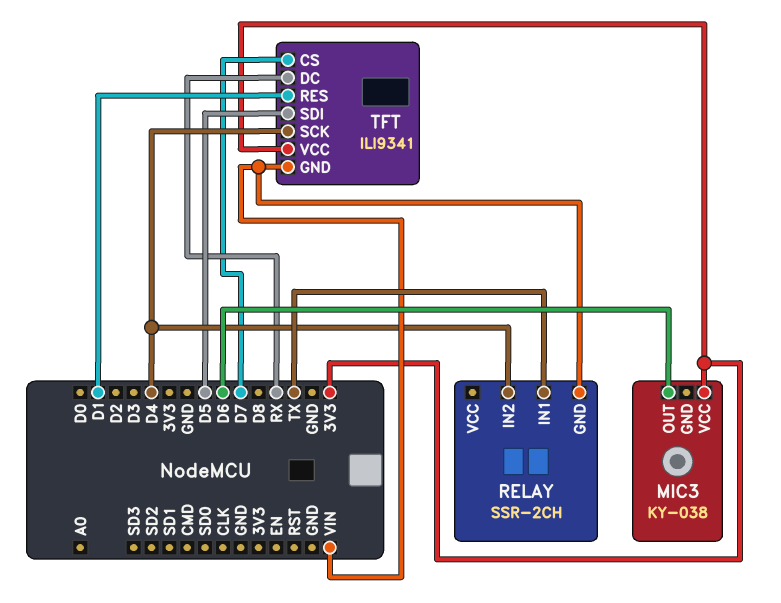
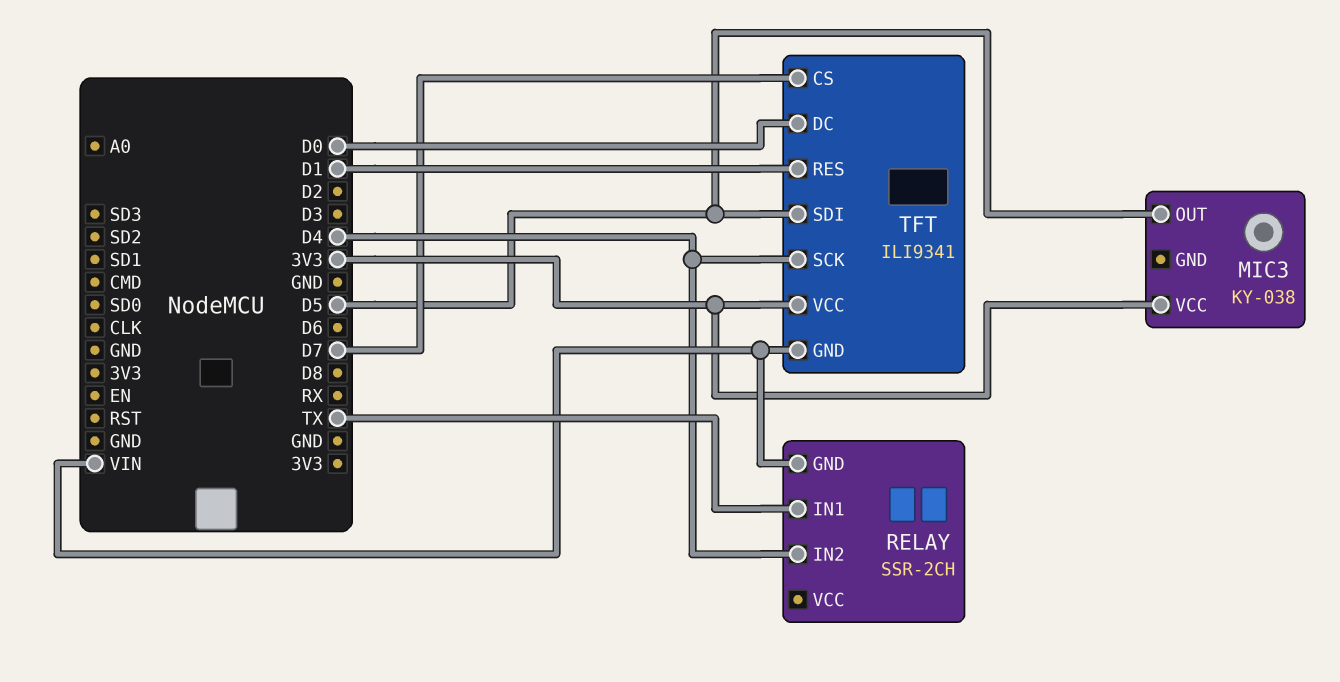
MIC3 pin OUT: D6 -> D5
TFT pin DC: RX -> D0

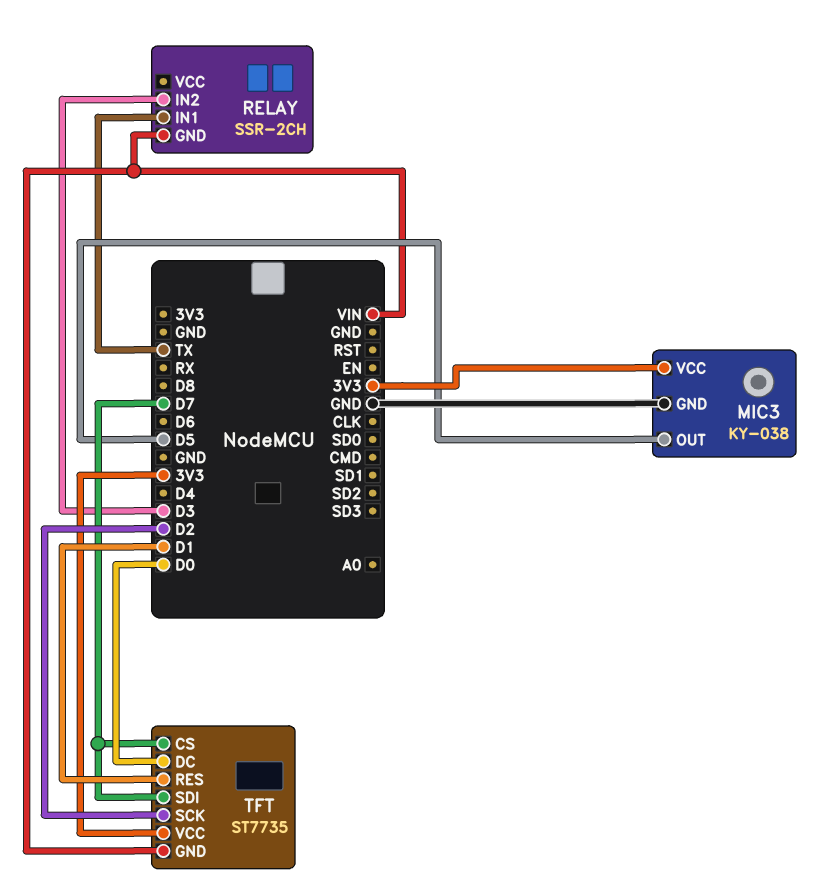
MIC3 pin GND: none -> GND
RELAY pin IN2: D4 -> D3
TFT: ILI9341 -> ST7735
TFT pin SCK: D4 -> D2
TFT pin SDI: D5 -> D7

